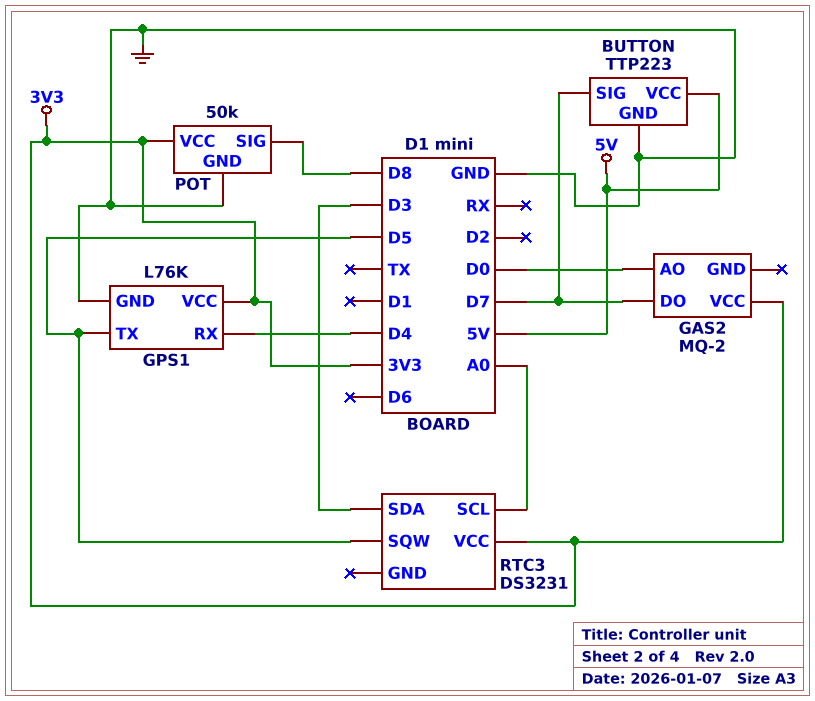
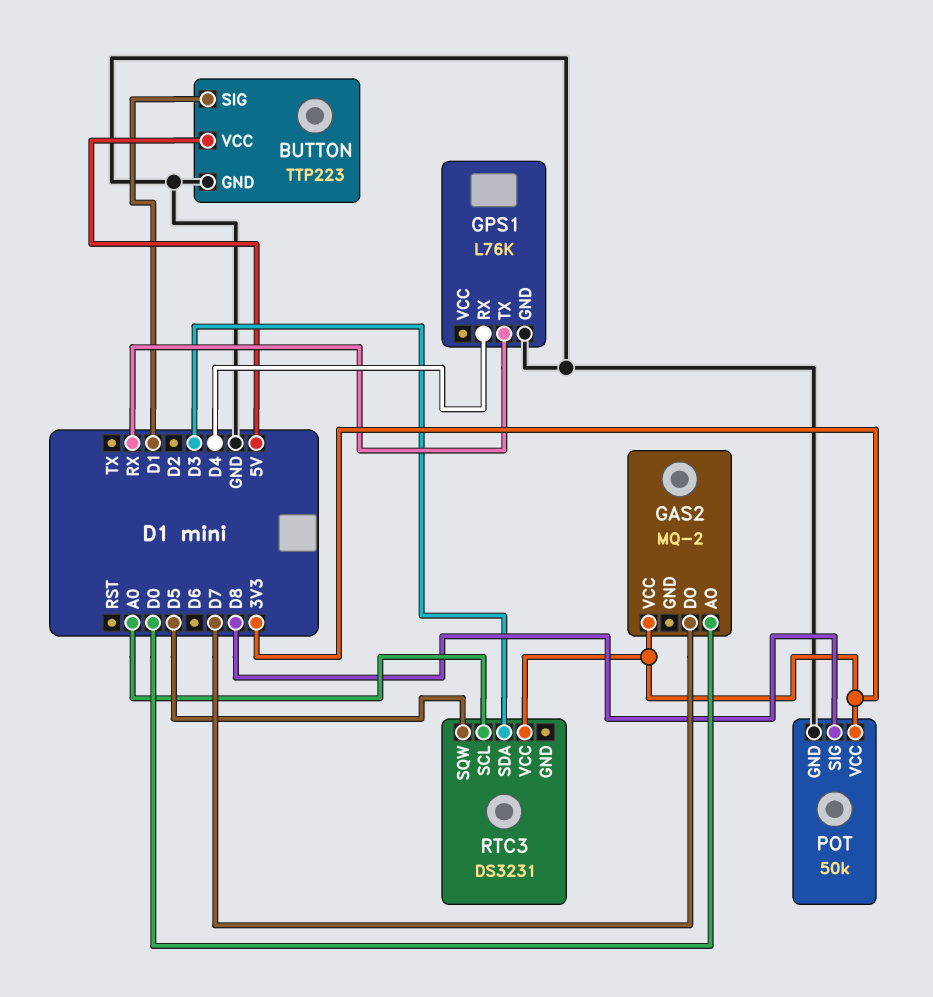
BUTTON pin SIG: D7 -> D1
GPS1 pin TX: D5 -> RX
GPS1 pin VCC: 3V3 -> none

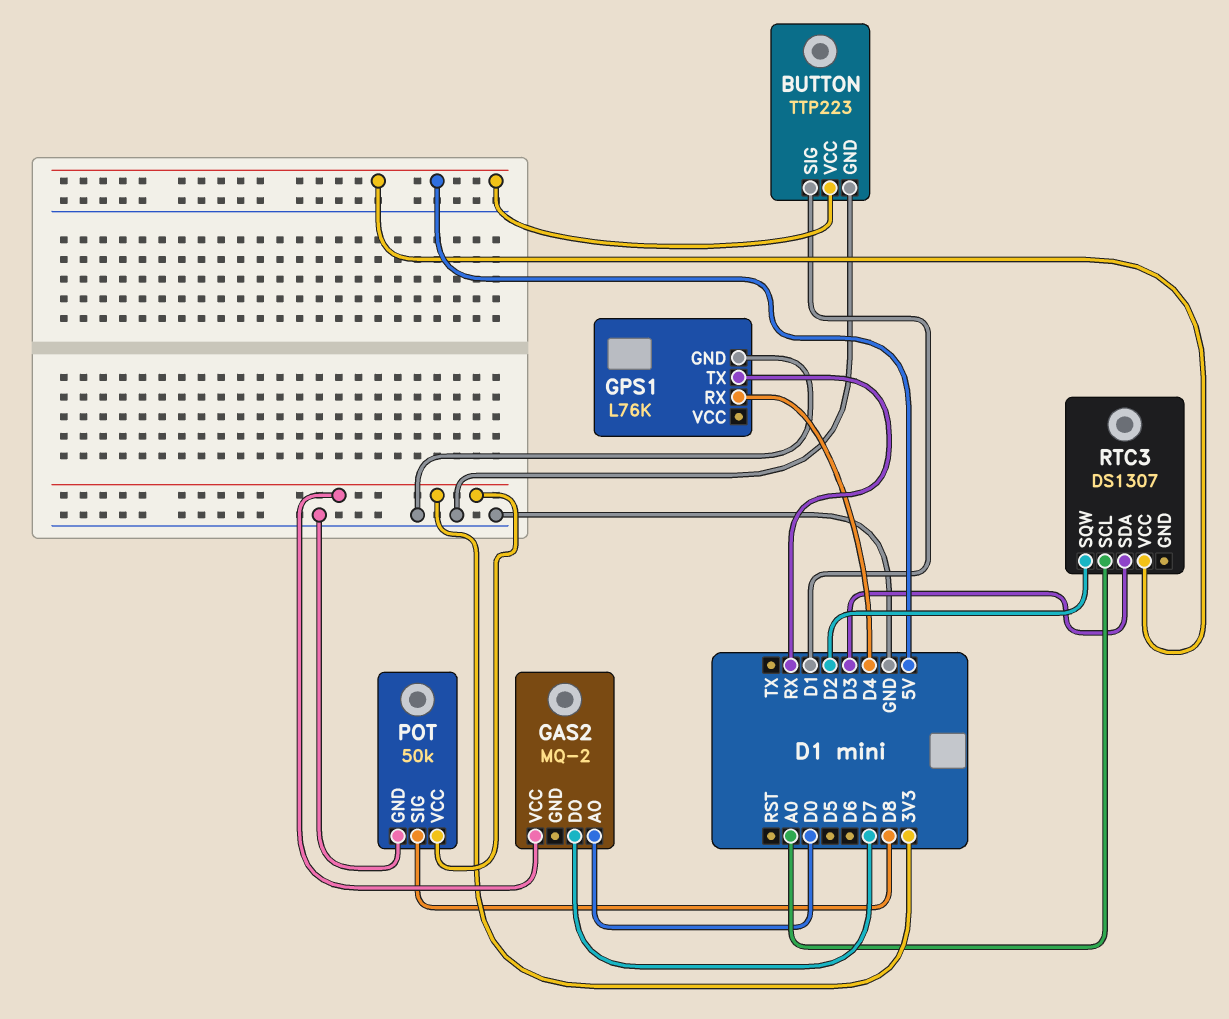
RTC3: DS3231 -> DS1307
RTC3 pin SQW: D5 -> D2
RTC3 pin VCC: 3V3 -> 5V

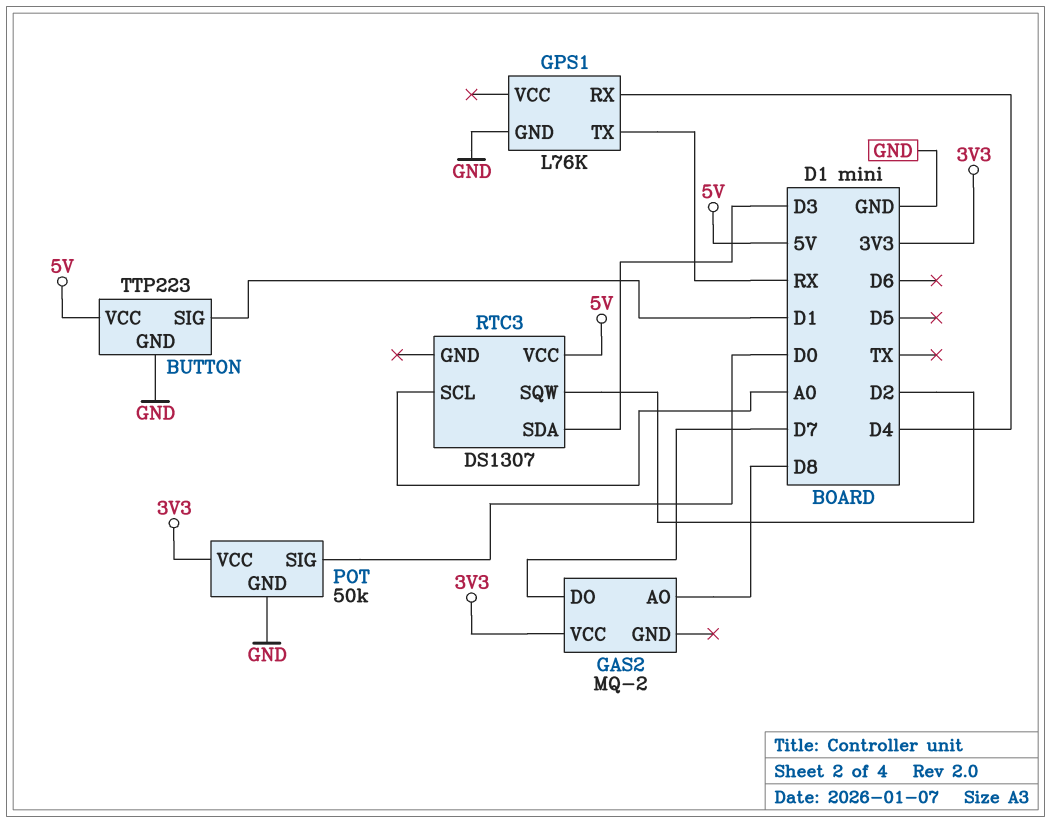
GAS2 pin AO: D0 -> D8
POT pin SIG: D8 -> D0

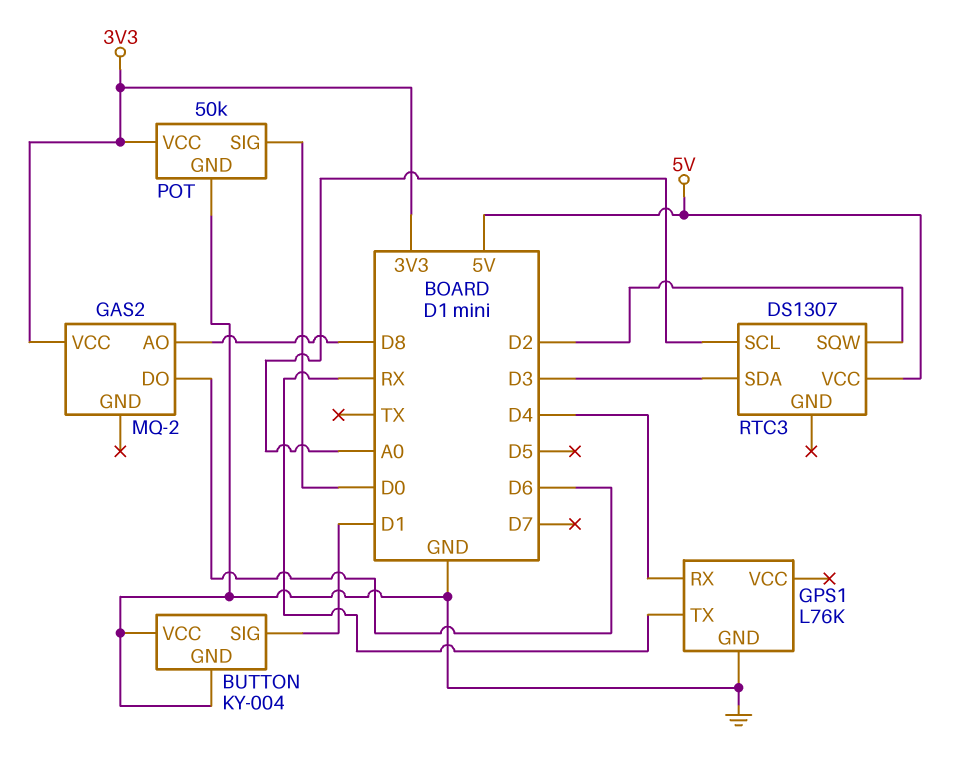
BUTTON: TTP223 -> KY-004
BUTTON pin VCC: 5V -> GND
GAS2 pin DO: D7 -> D6

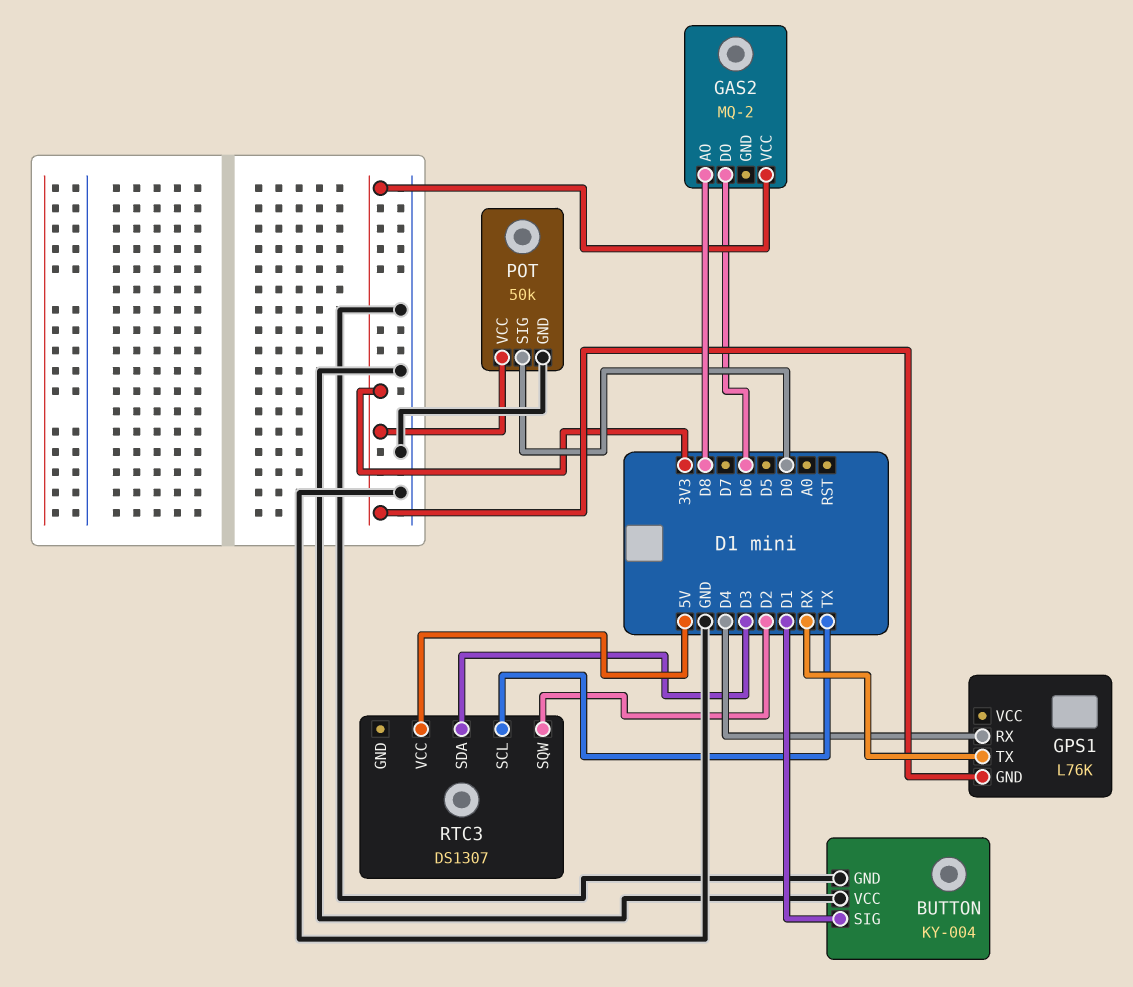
GPS1 pin GND: GND -> 3V3
RTC3 pin SCL: A0 -> TX

